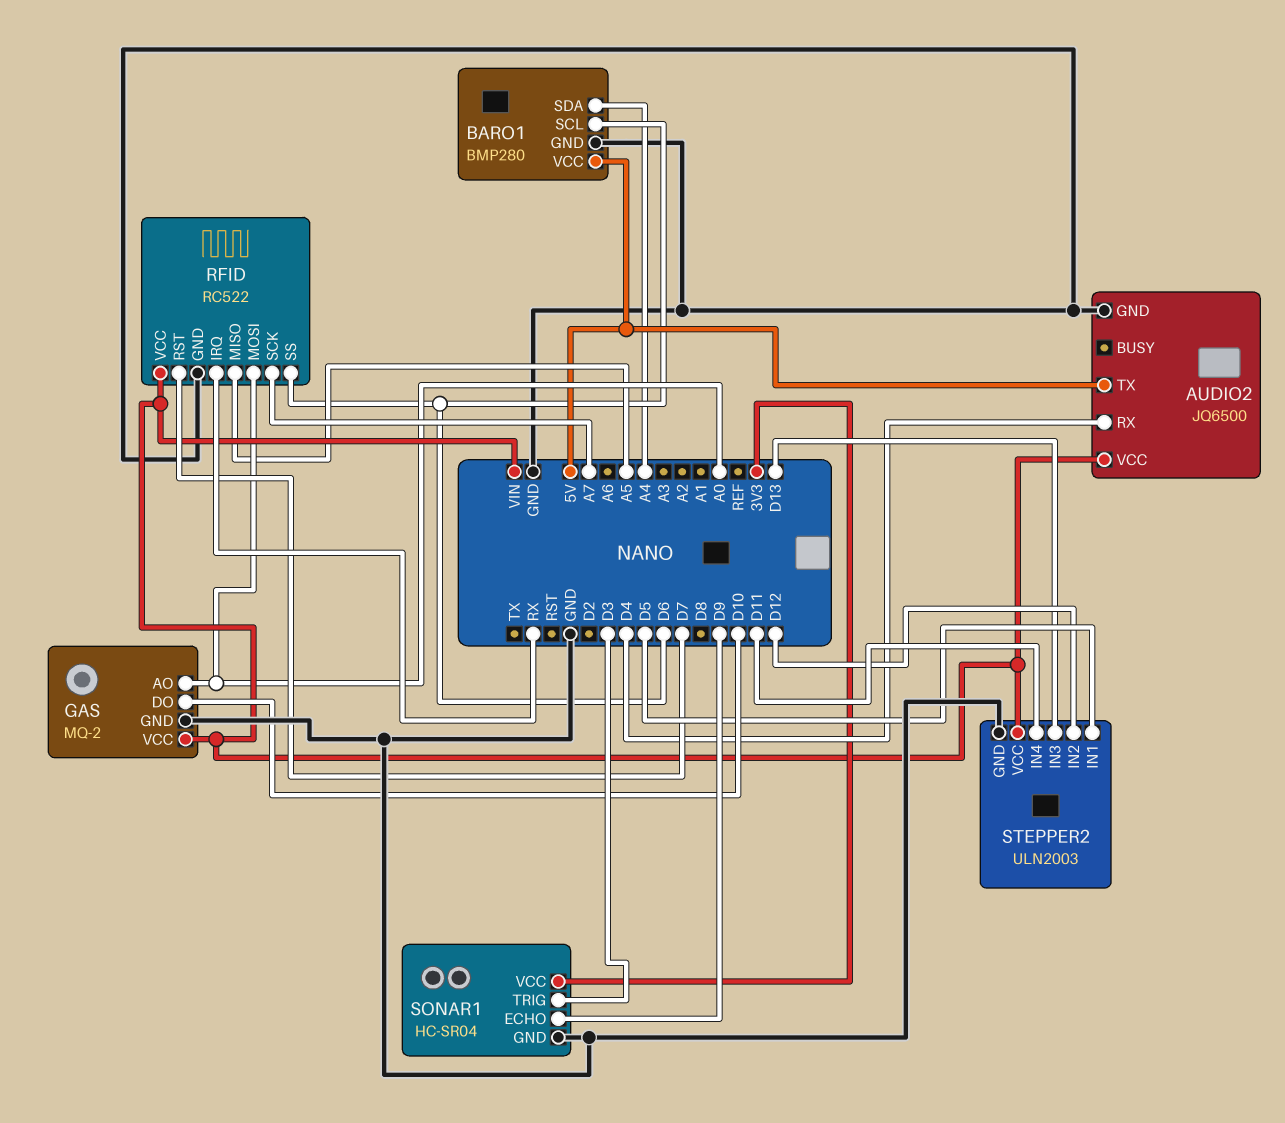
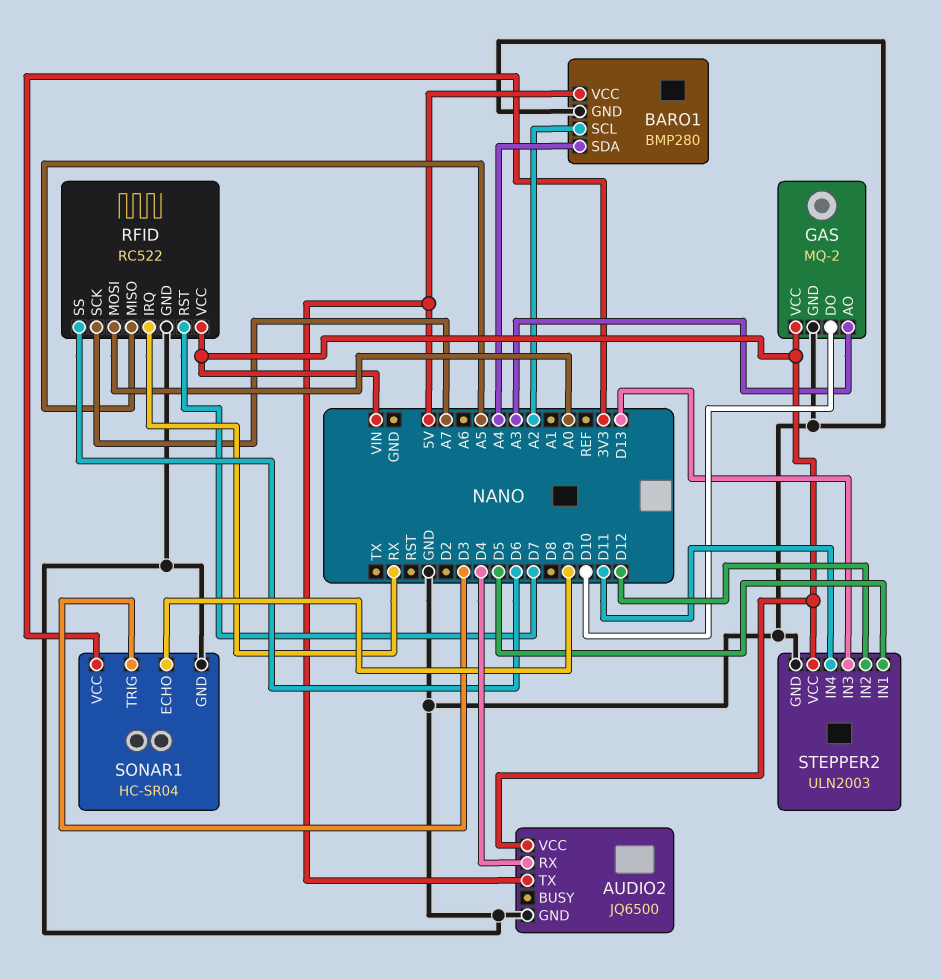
BARO1 pin SCL: D6 -> A2
GAS pin AO: A0 -> A3

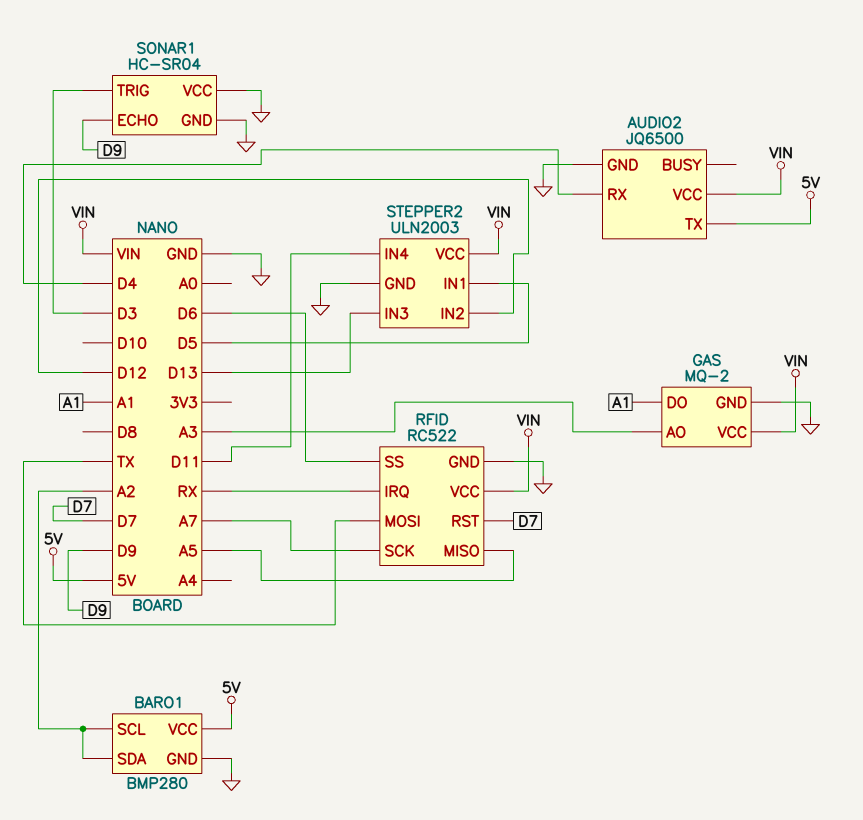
BARO1 pin SDA: A4 -> A2
GAS pin DO: D10 -> A1
RFID pin MOSI: A0 -> TX
SONAR1 pin VCC: 3V3 -> GND

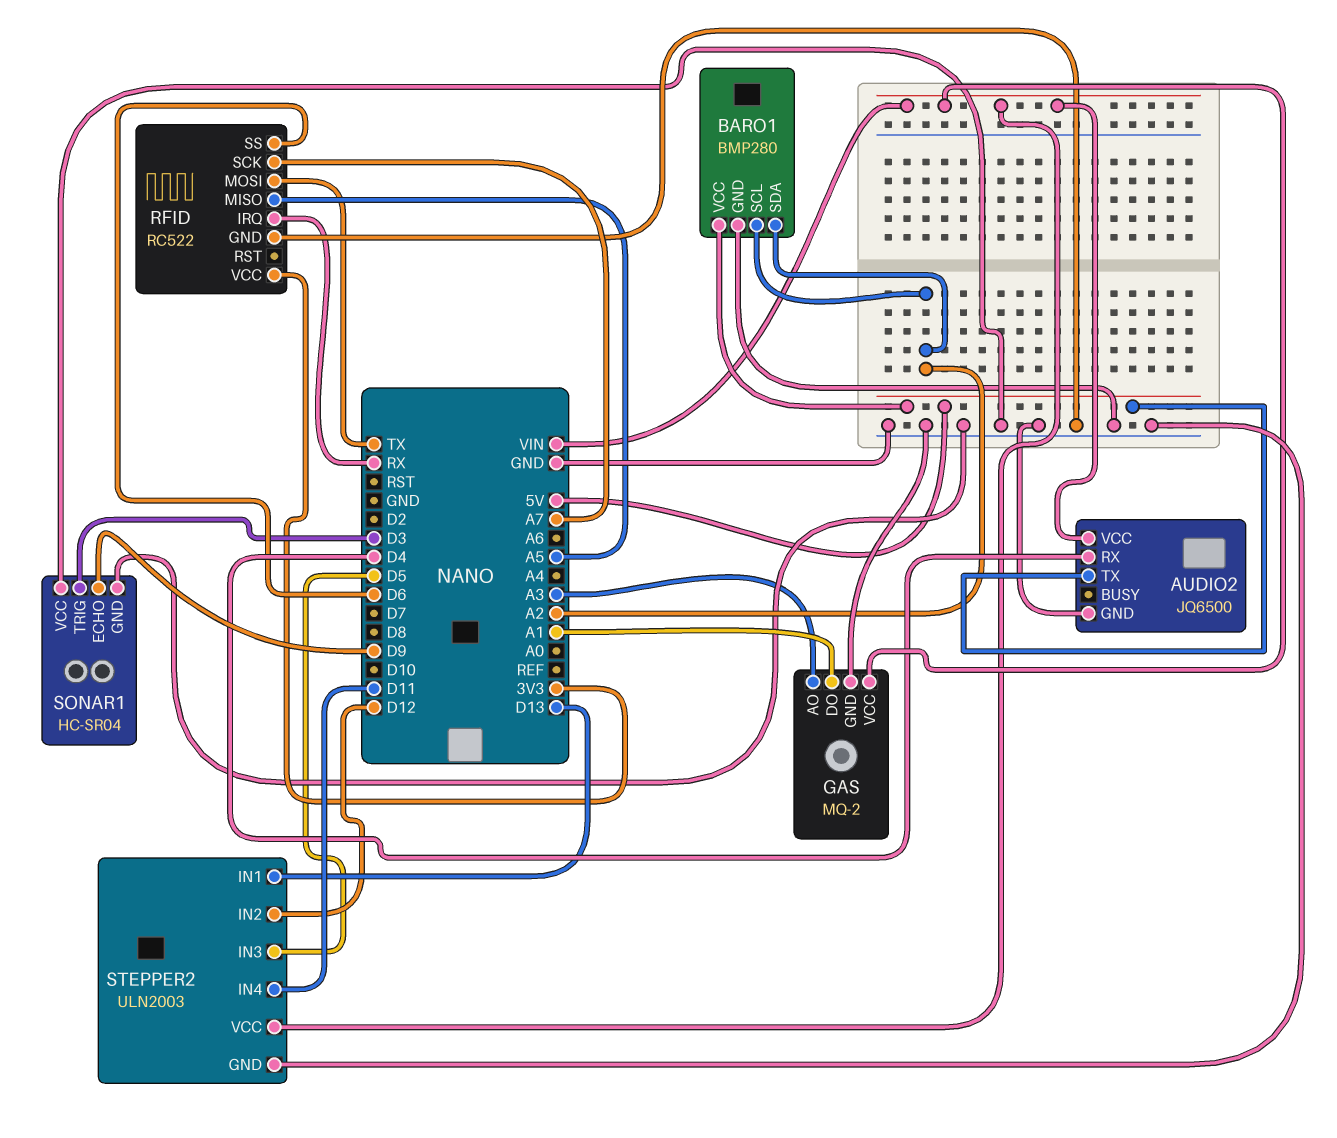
RFID pin RST: D7 -> none
RFID pin VCC: VIN -> 3V3
STEPPER2 pin IN1: D5 -> D13
STEPPER2 pin IN3: D13 -> D5

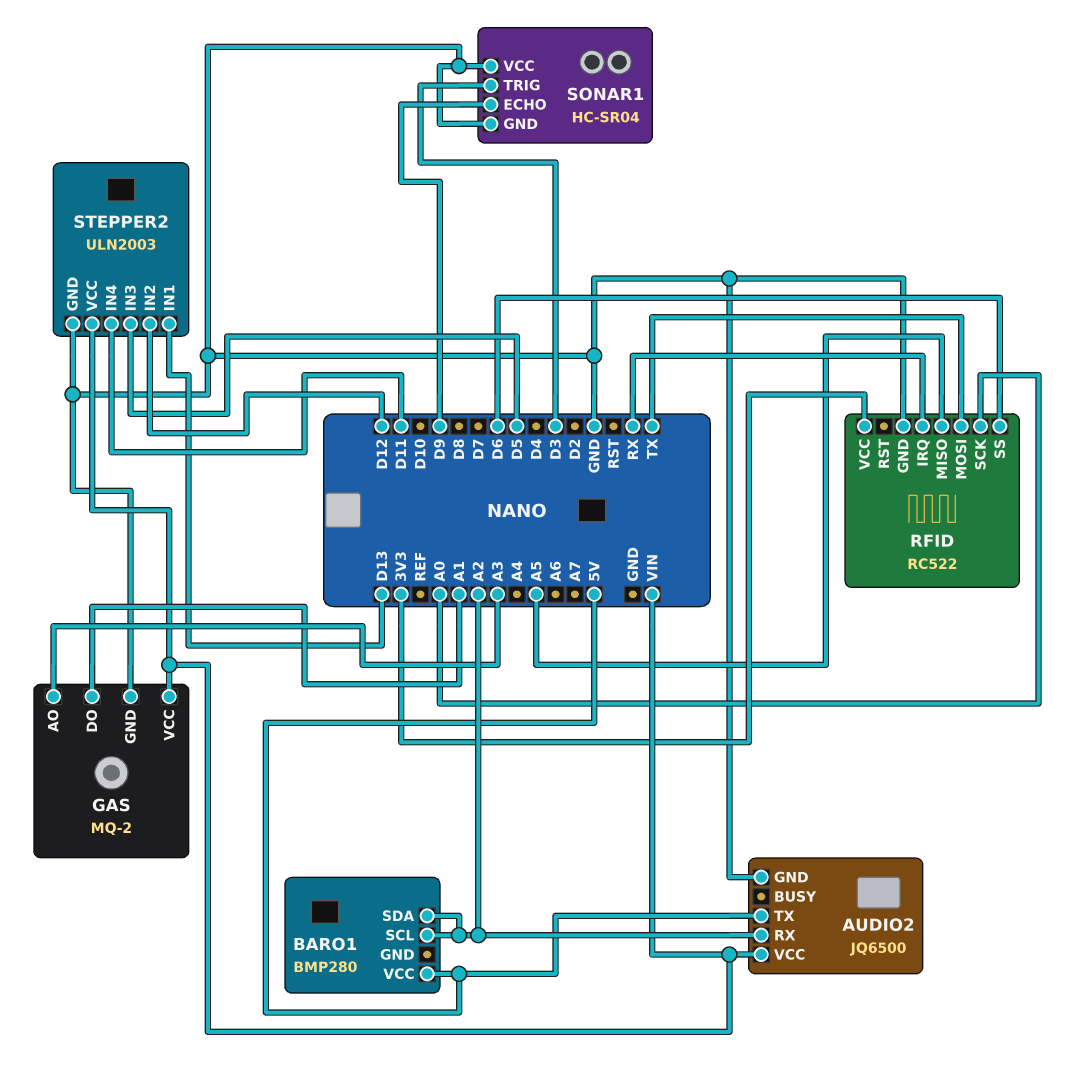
AUDIO2 pin RX: D4 -> A2
BARO1 pin GND: GND -> none
RFID pin SCK: A7 -> A0

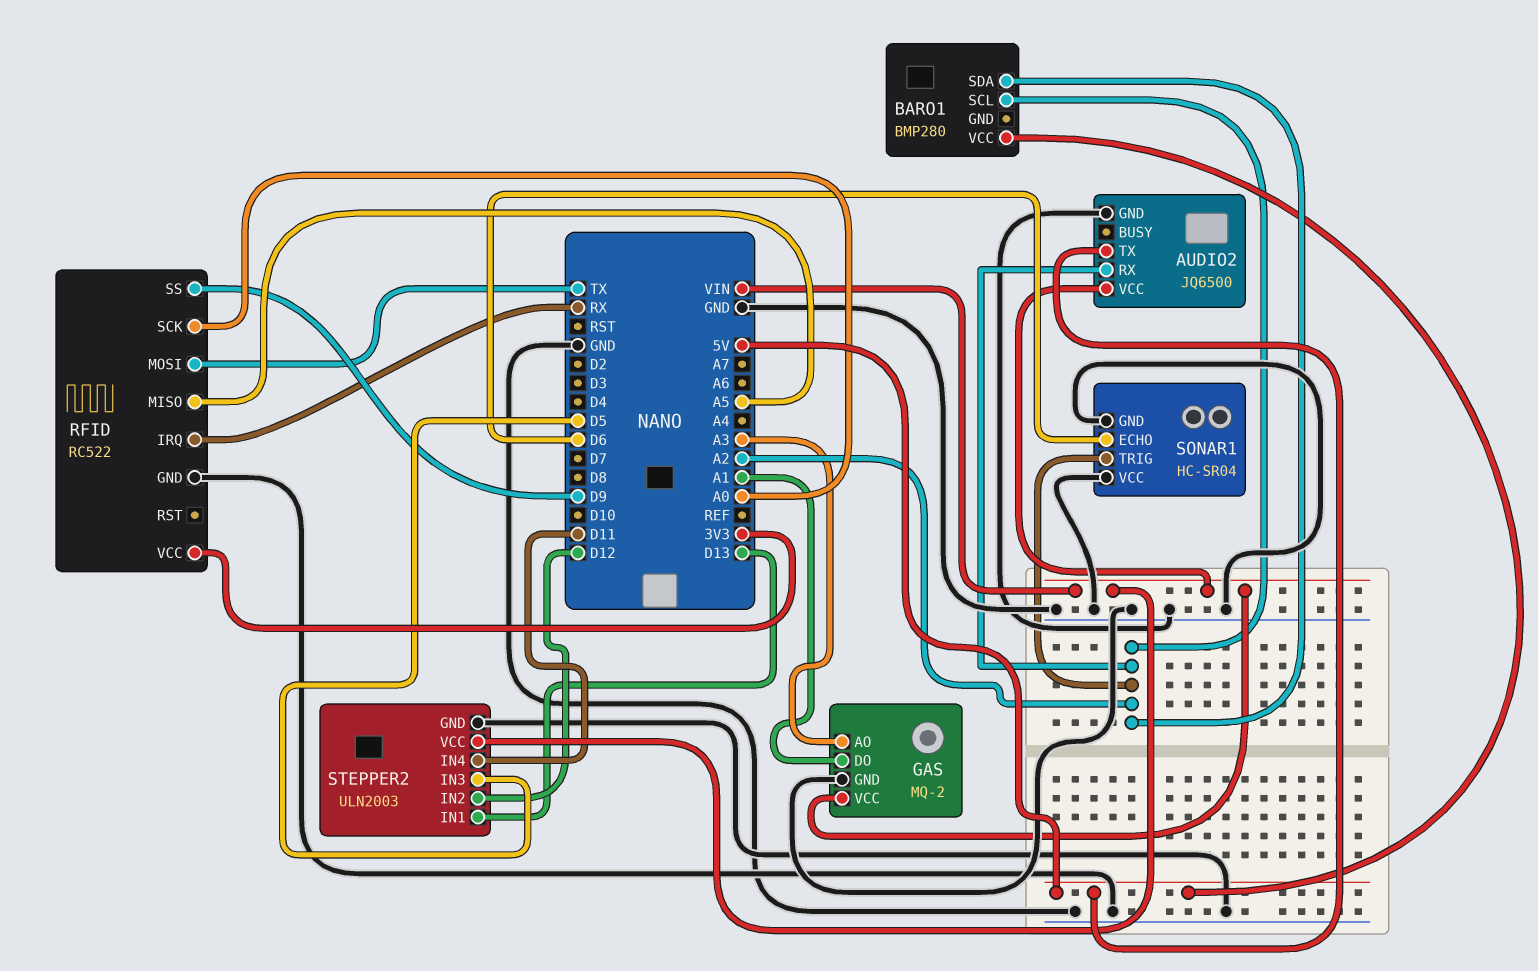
RFID pin SS: D6 -> D9
SONAR1 pin ECHO: D9 -> D6
SONAR1 pin TRIG: D3 -> A2

